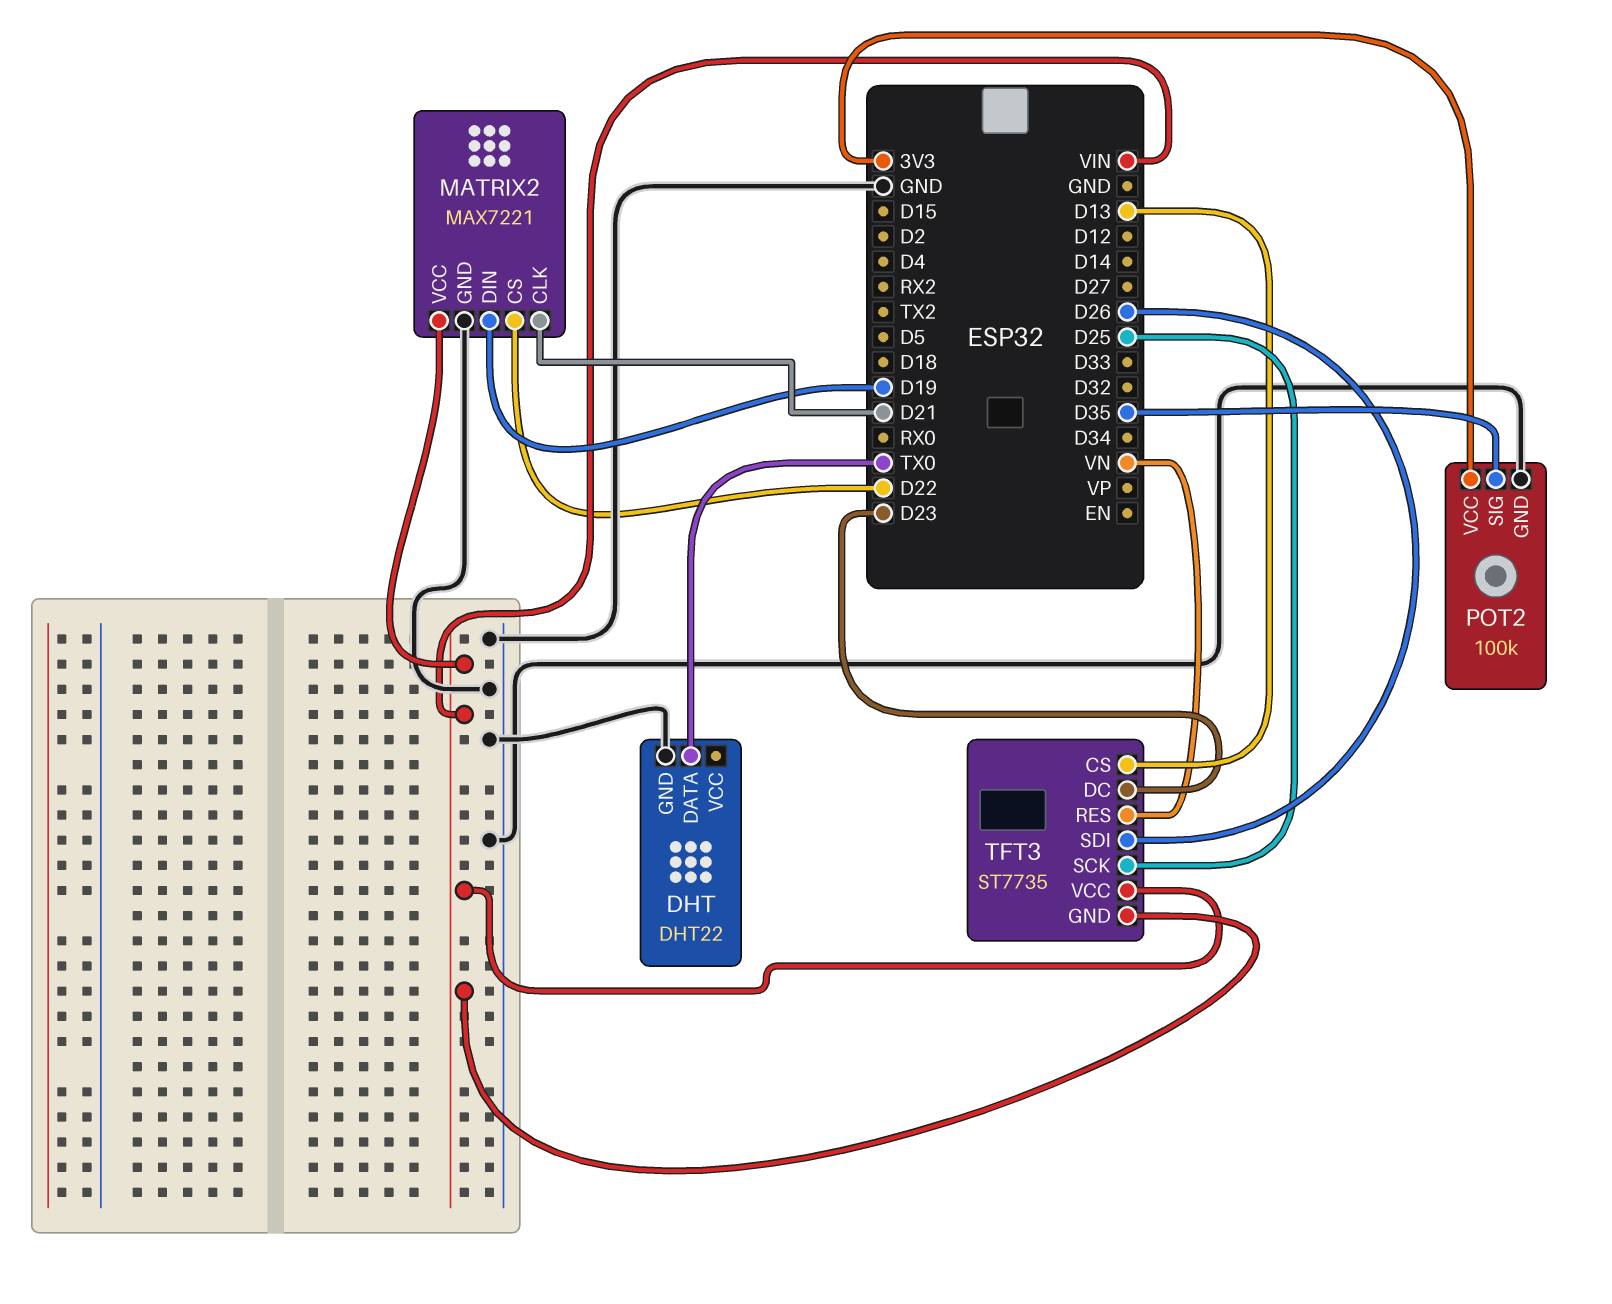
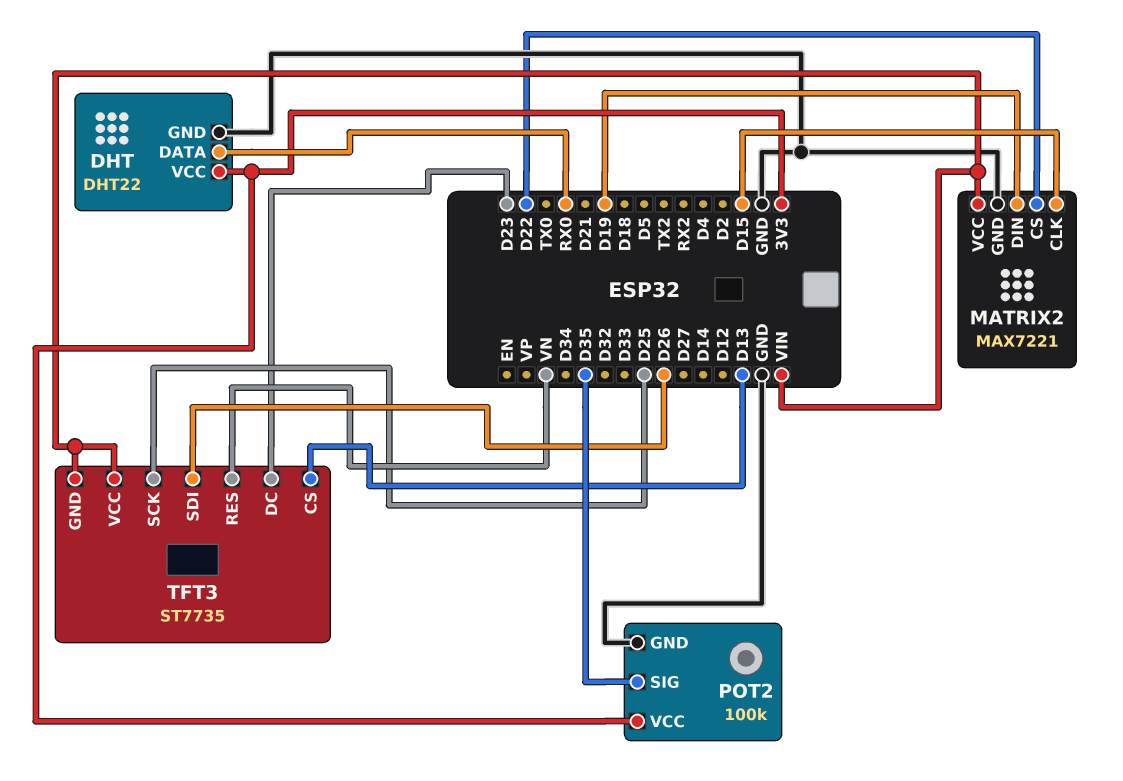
DHT pin DATA: TX0 -> RX0
DHT pin VCC: none -> 3V3
MATRIX2 pin CLK: D21 -> D15

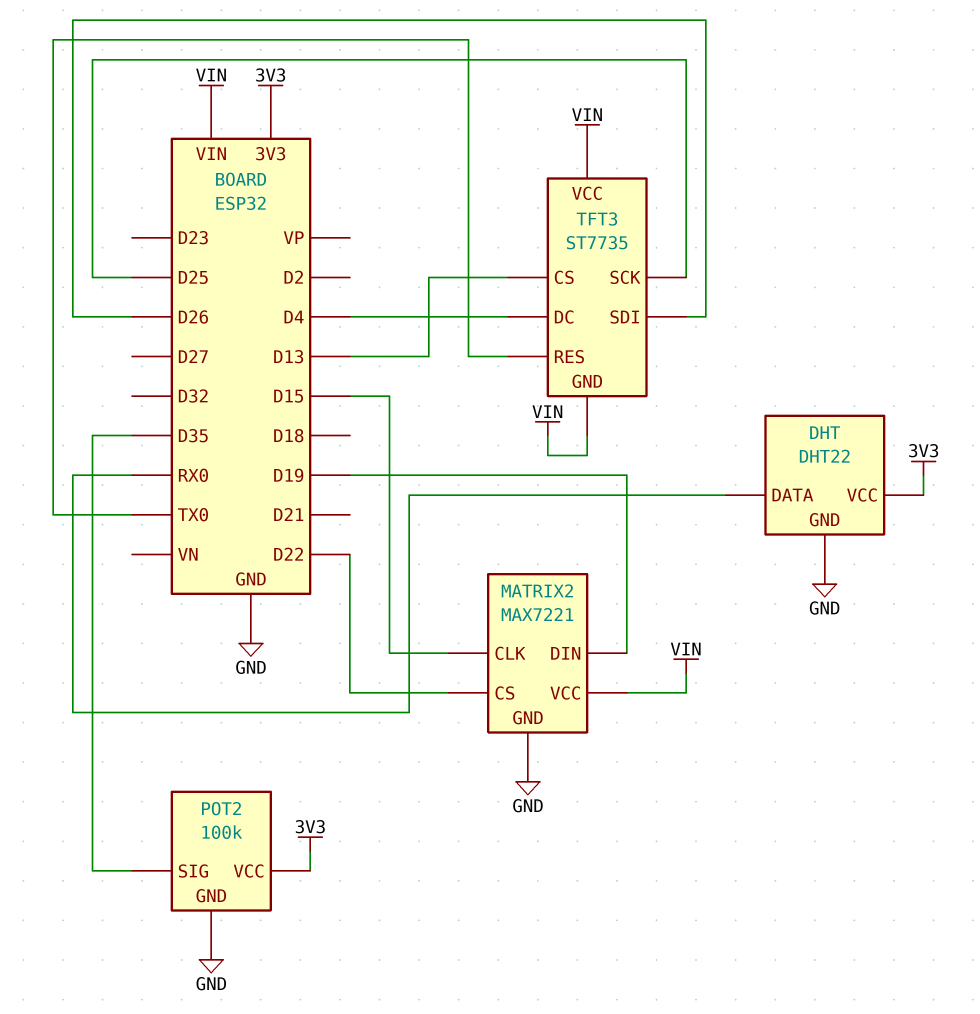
TFT3 pin DC: D23 -> D4
TFT3 pin RES: VN -> TX0

